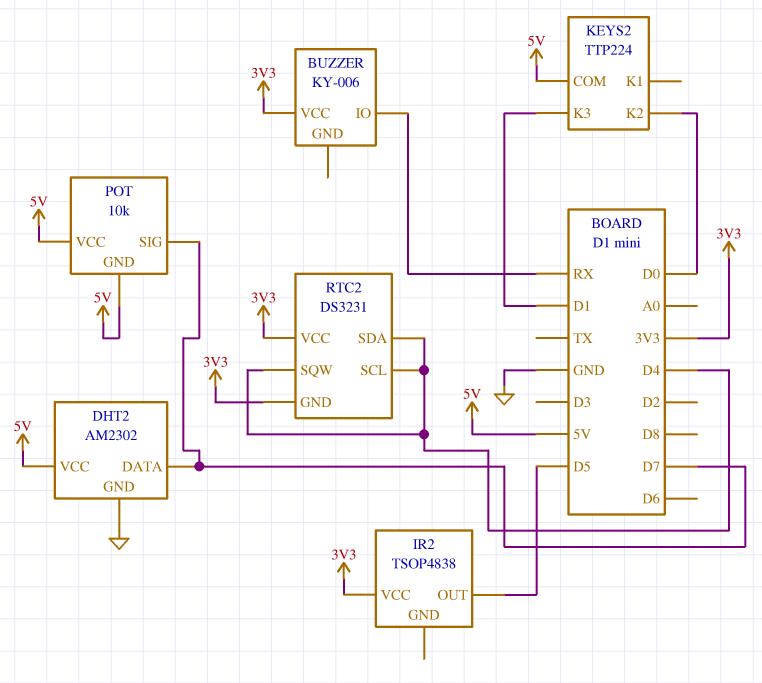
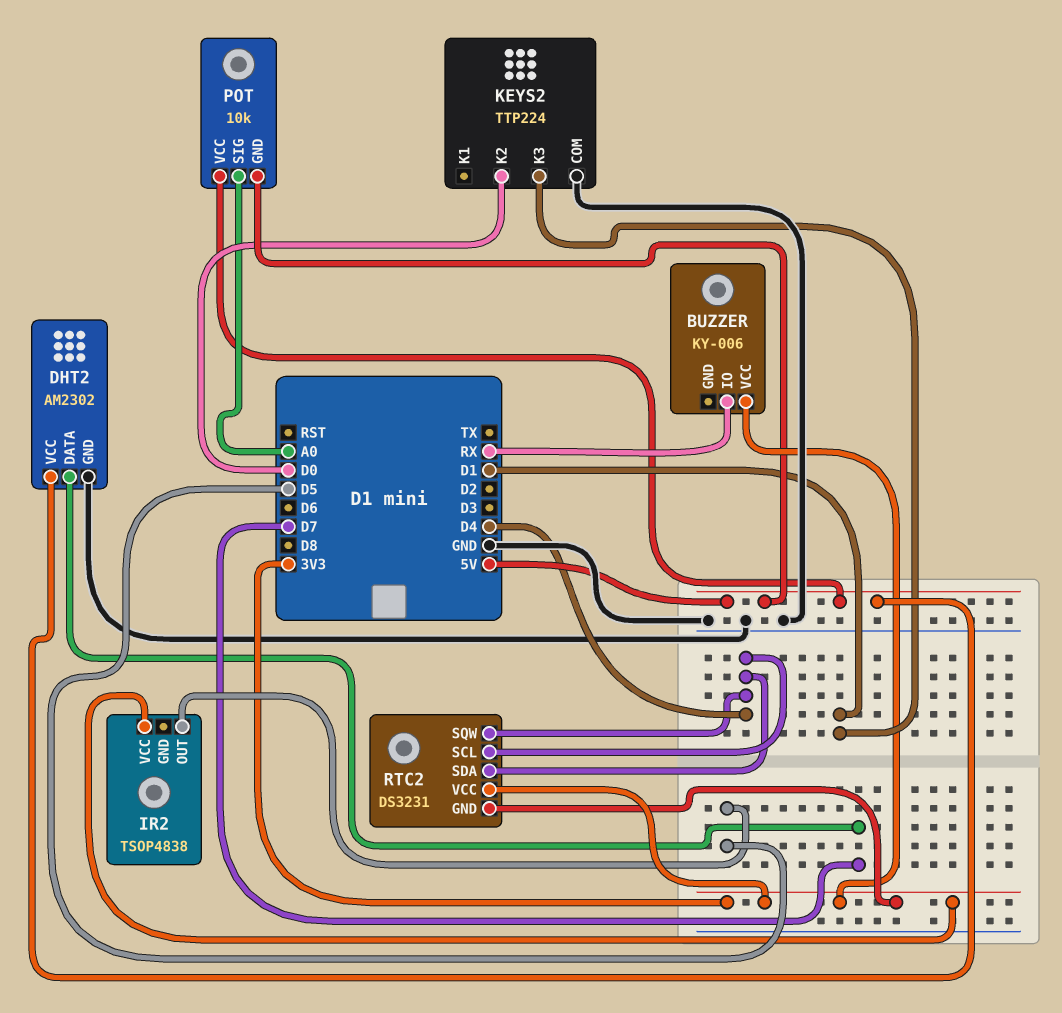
KEYS2 pin COM: 5V -> GND
POT pin SIG: D7 -> A0

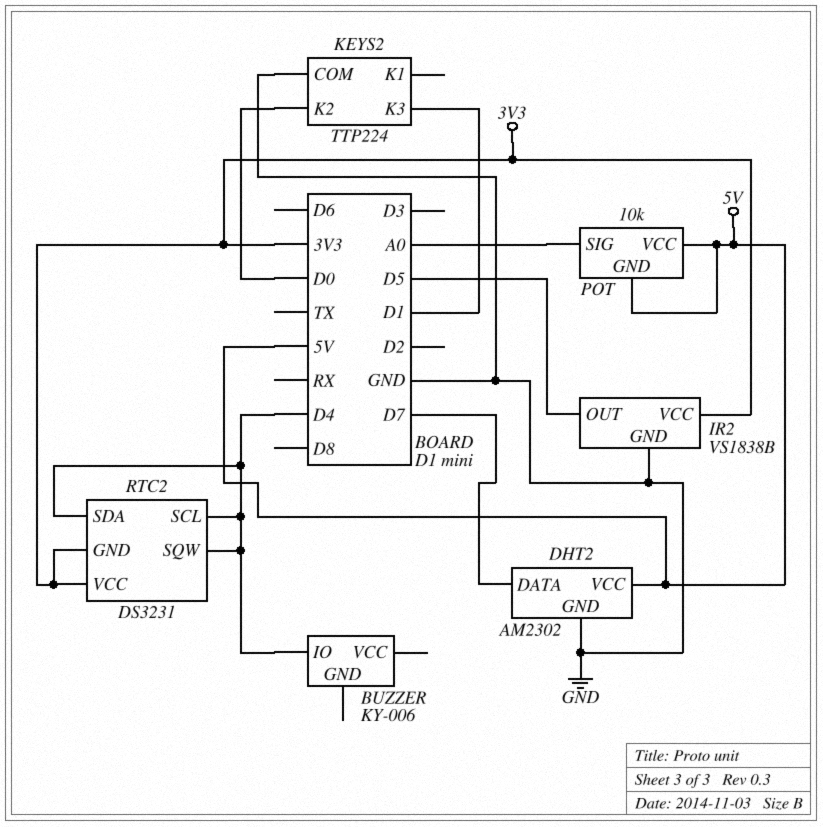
BUZZER pin IO: RX -> D4
BUZZER pin VCC: 3V3 -> none
IR2: TSOP4838 -> VS1838B
IR2 pin GND: none -> GND

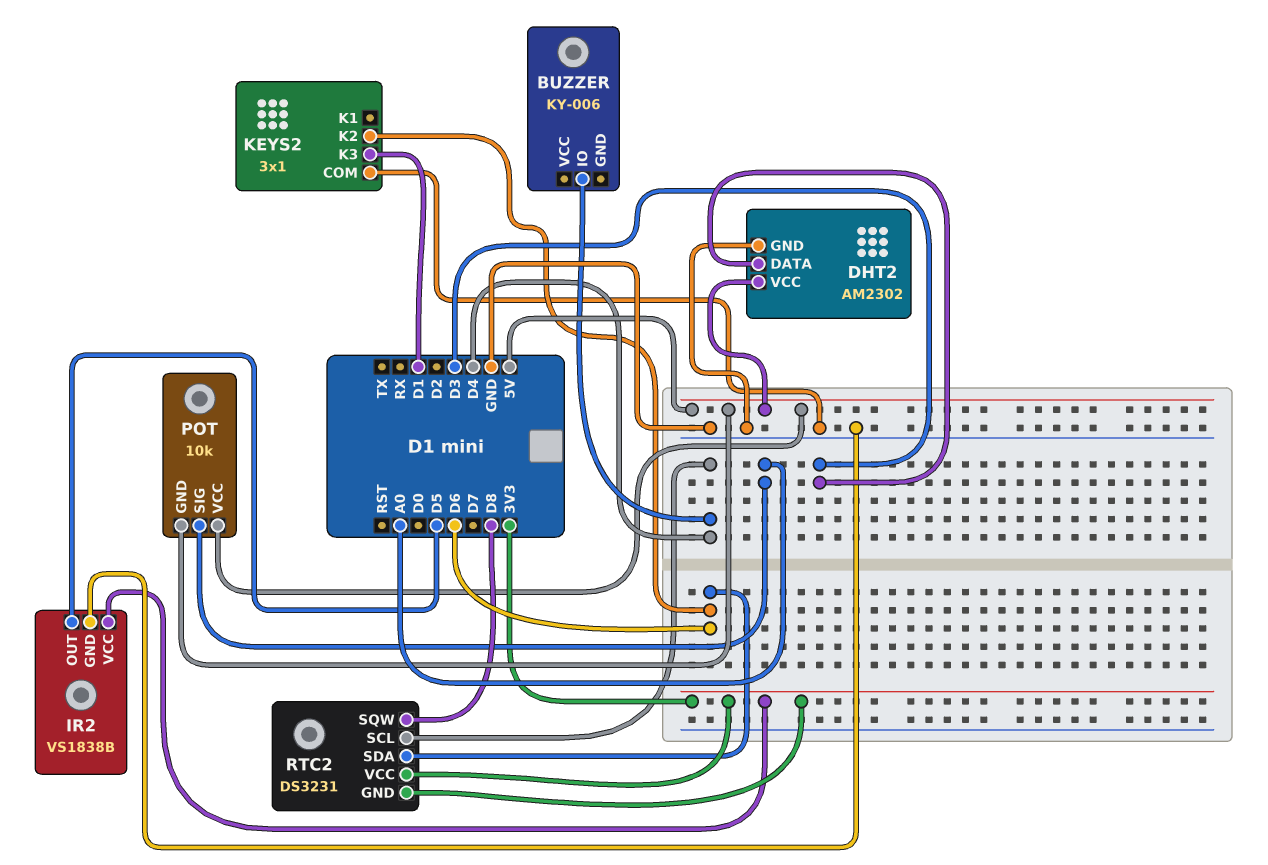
DHT2 pin DATA: D7 -> D3
KEYS2: TTP224 -> 3x1
KEYS2 pin K2: D0 -> D6
RTC2 pin SDA: D4 -> D6
RTC2 pin SQW: D4 -> D8

